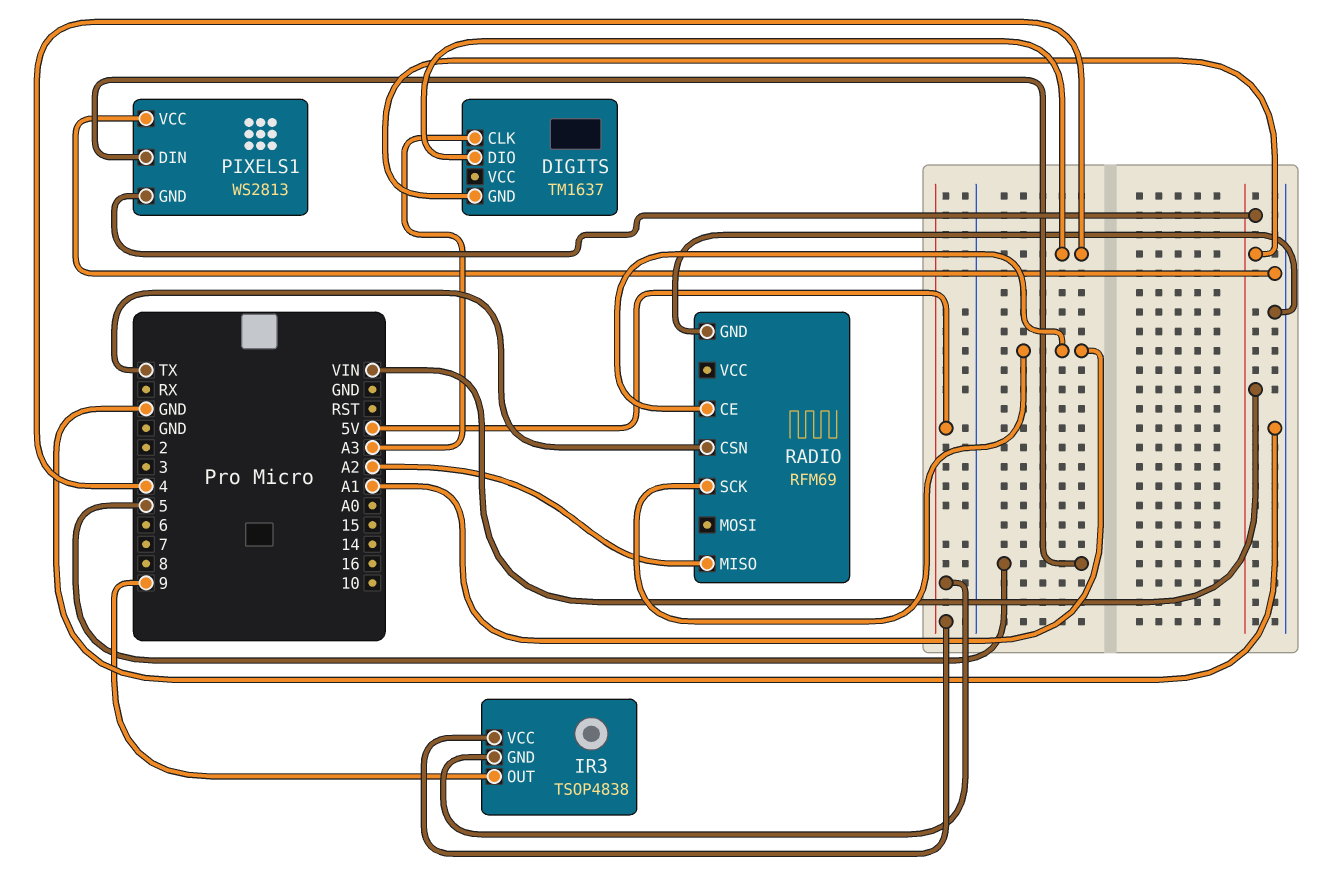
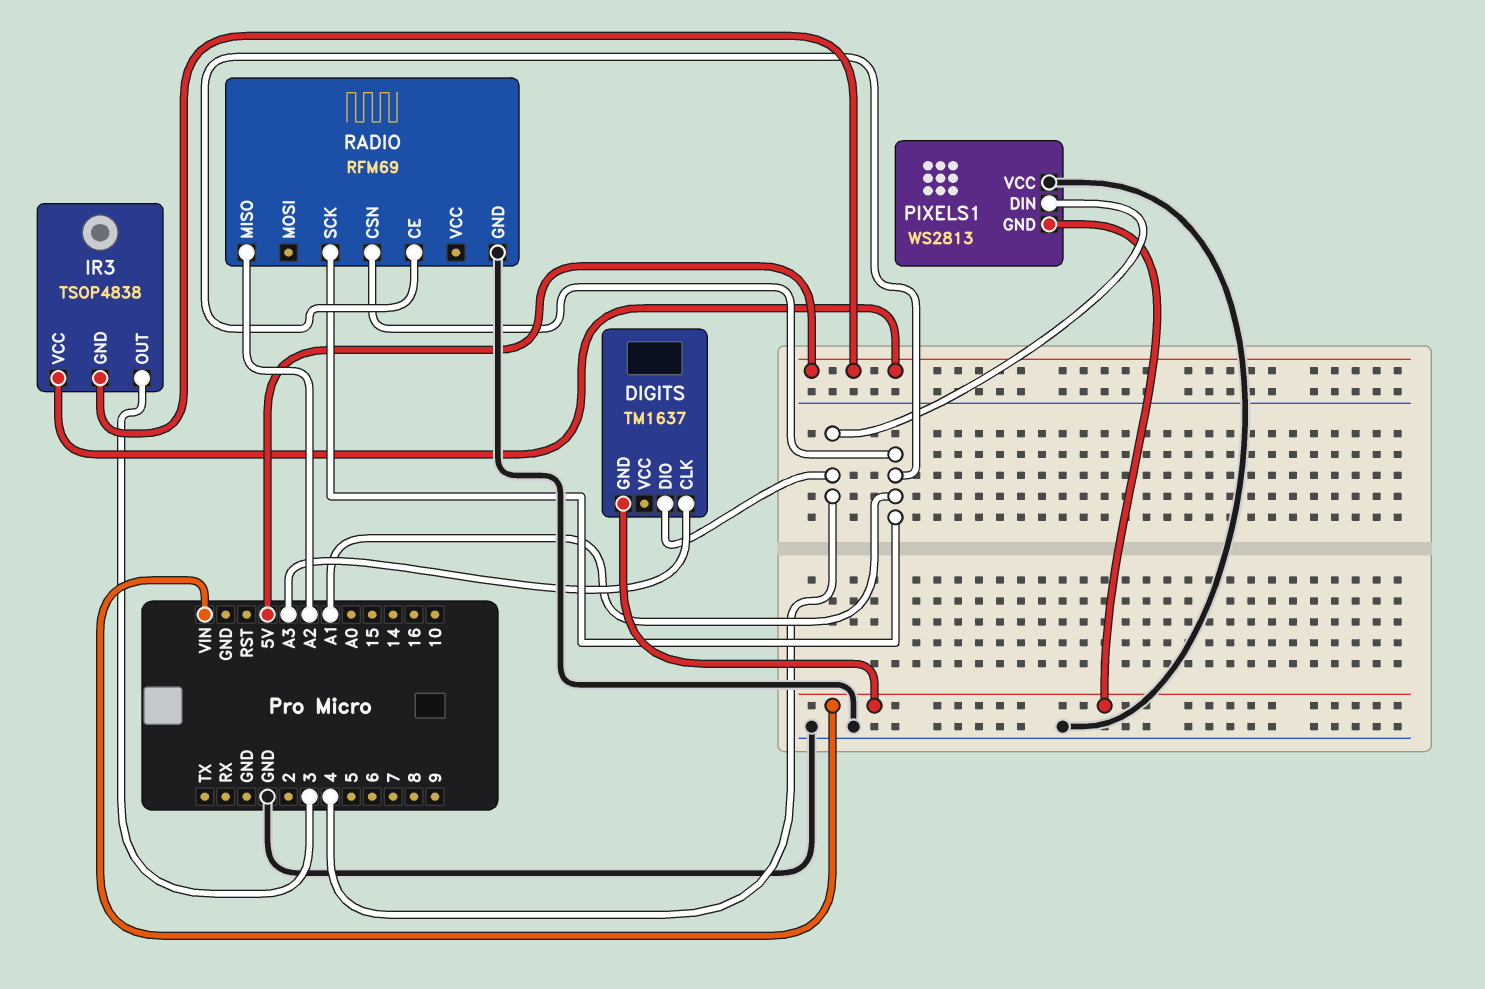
IR3 pin OUT: 9 -> 3
PIXELS1 pin DIN: 5 -> 4
RADIO pin CSN: TX -> A1

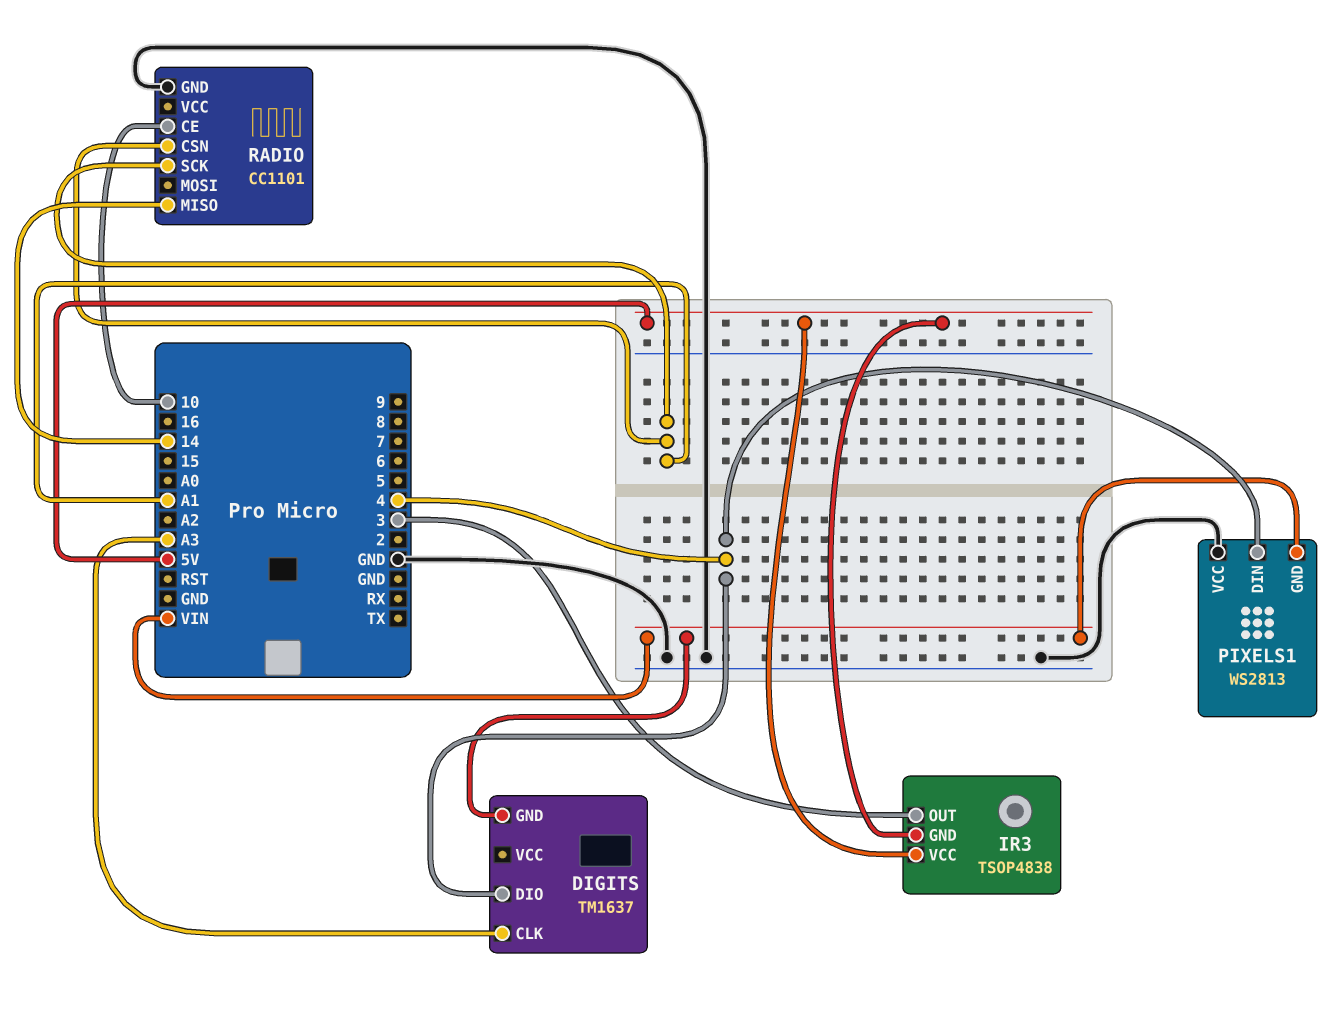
RADIO: RFM69 -> CC1101
RADIO pin CE: A1 -> 10
RADIO pin MISO: A2 -> 14

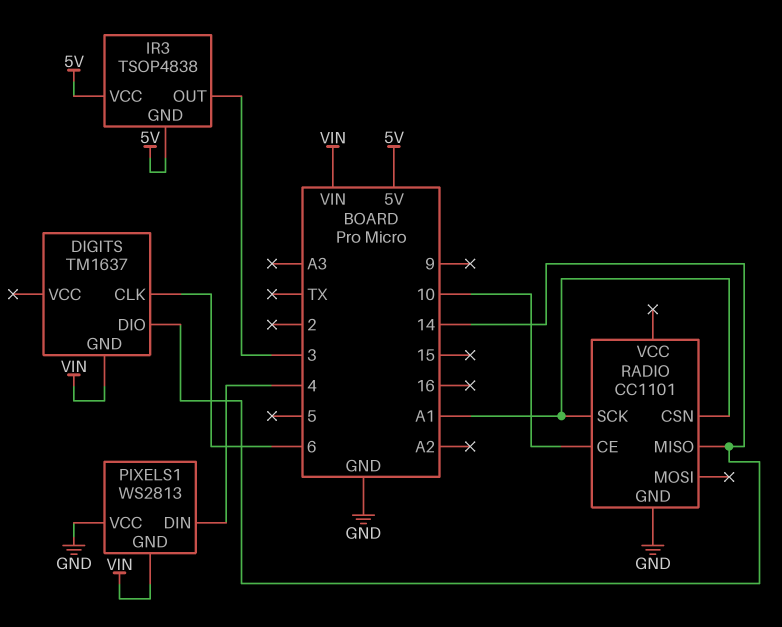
DIGITS pin CLK: A3 -> 6
DIGITS pin DIO: 4 -> 14

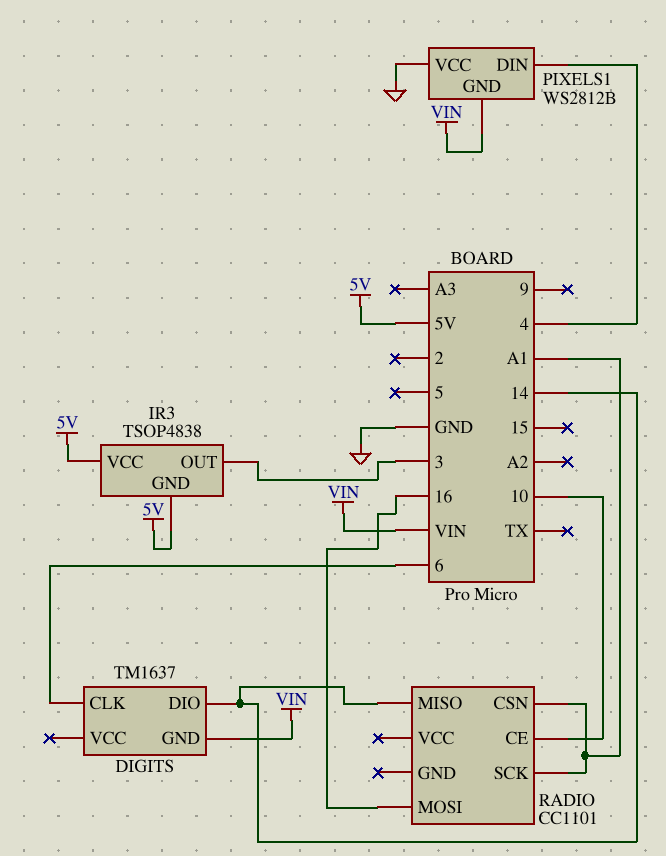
PIXELS1: WS2813 -> WS2812B
RADIO pin GND: GND -> none
RADIO pin MOSI: none -> 16

